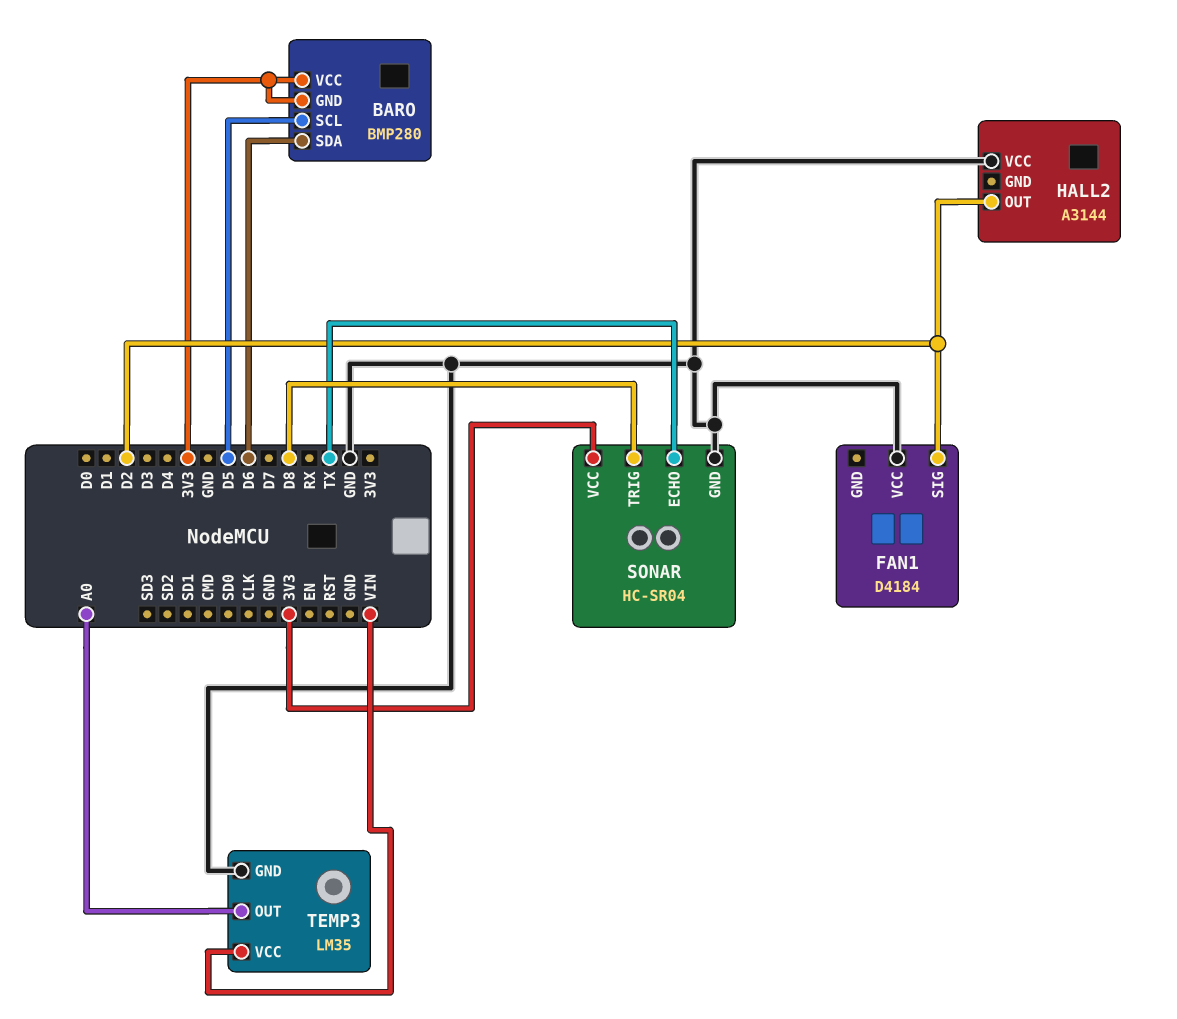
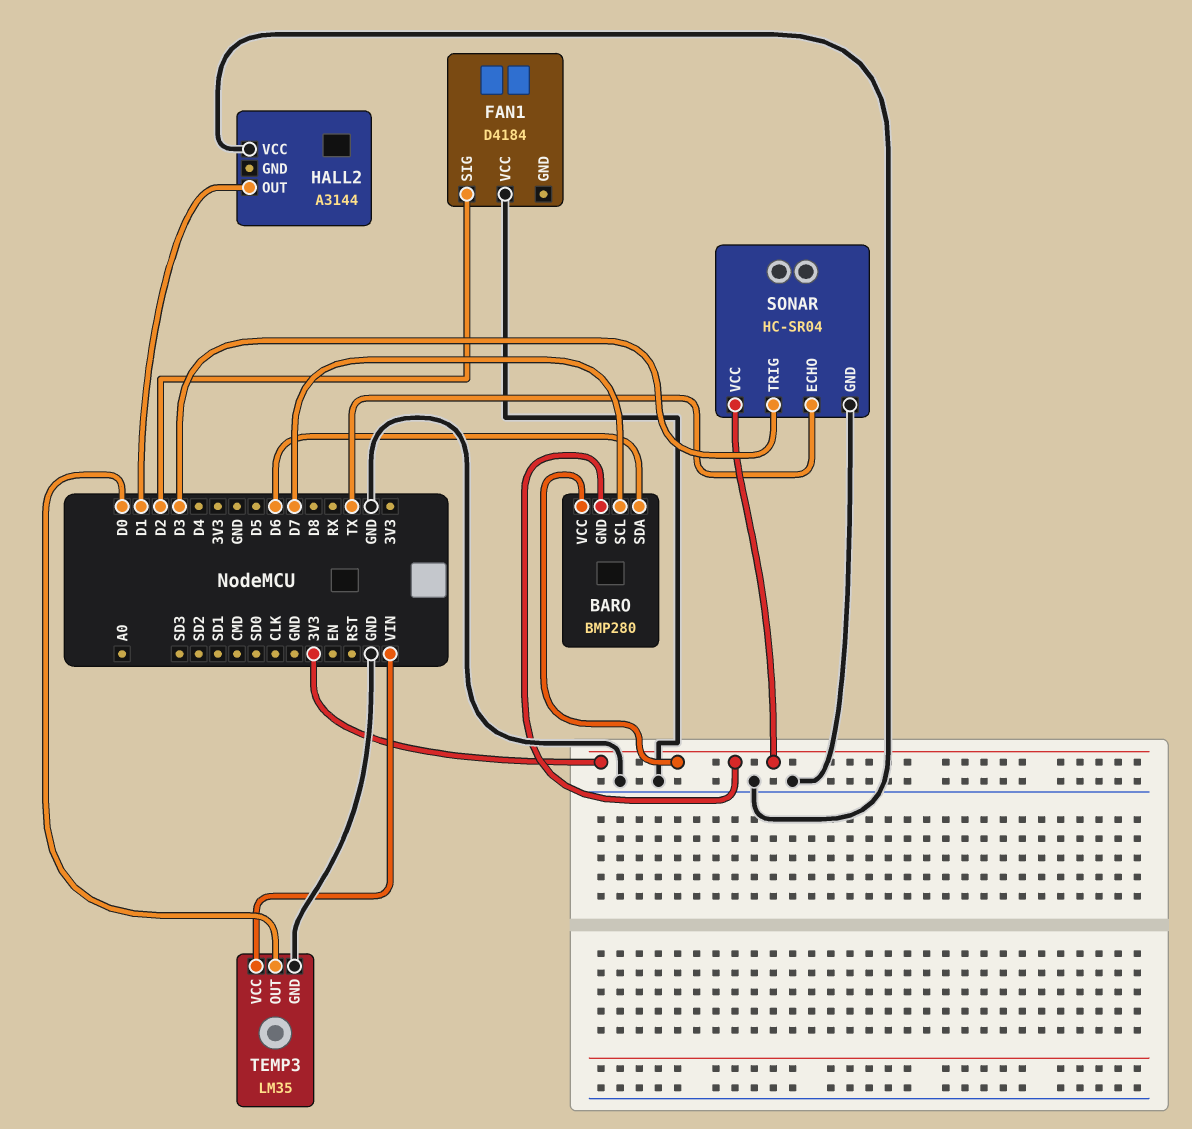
BARO pin SCL: D5 -> D7
HALL2 pin OUT: D2 -> D1
SONAR pin TRIG: D8 -> D3
TEMP3 pin OUT: A0 -> D0

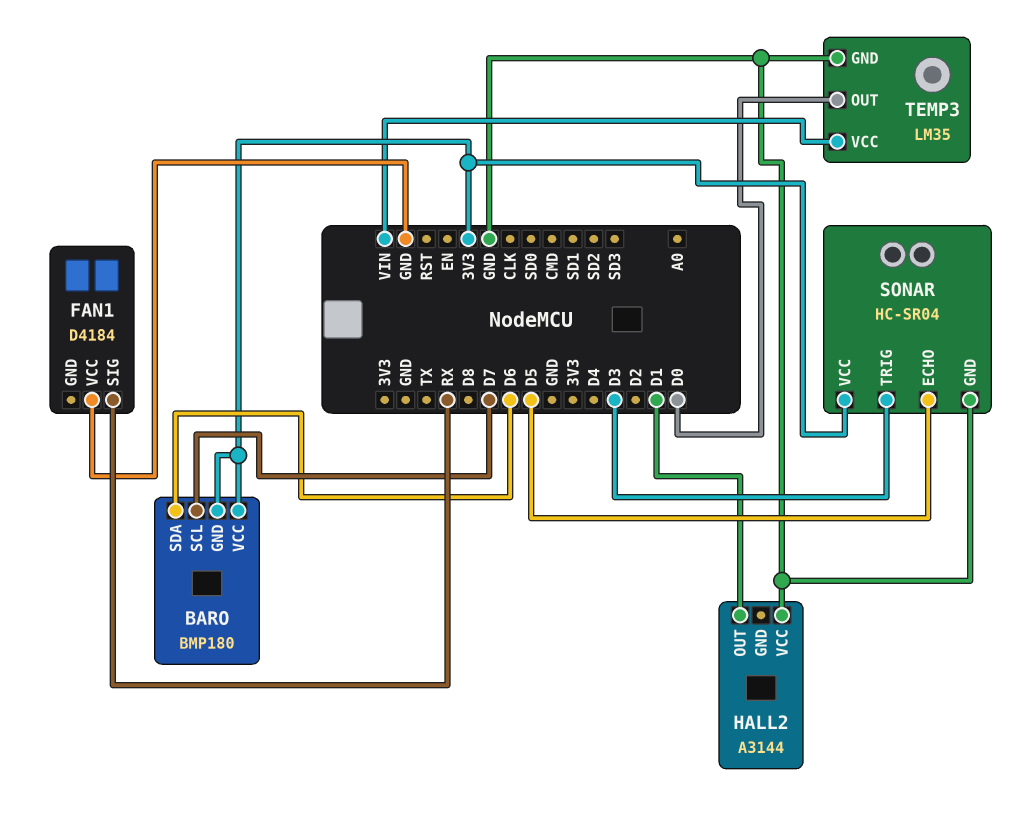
BARO: BMP280 -> BMP180
FAN1 pin SIG: D2 -> RX
SONAR pin ECHO: TX -> D5

